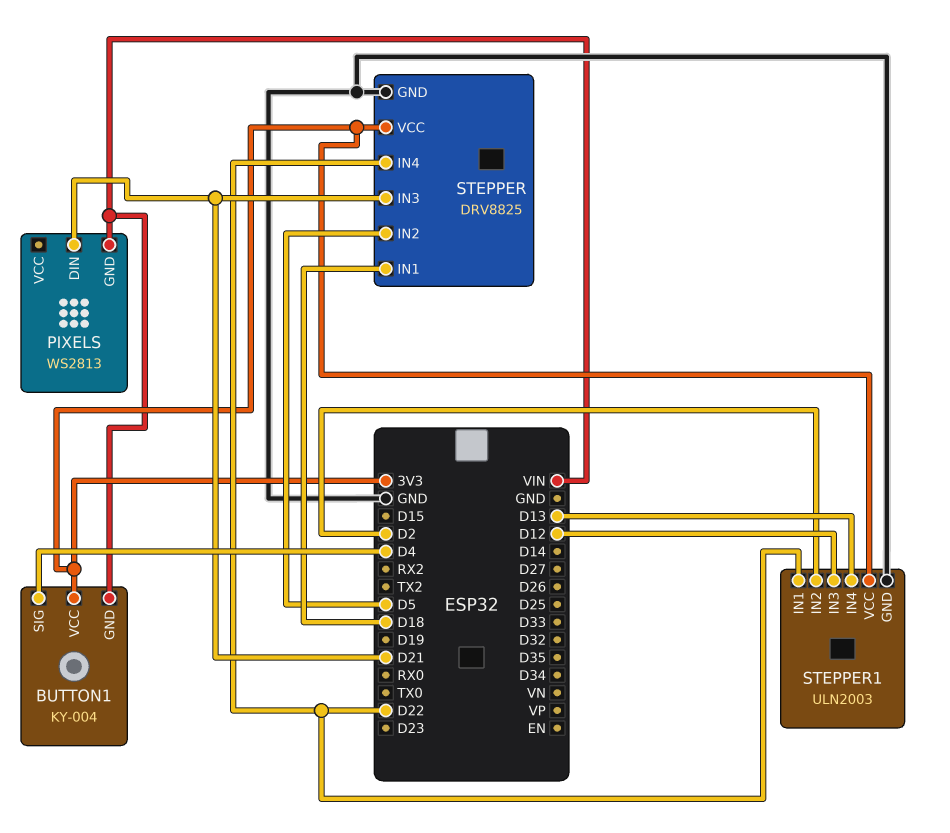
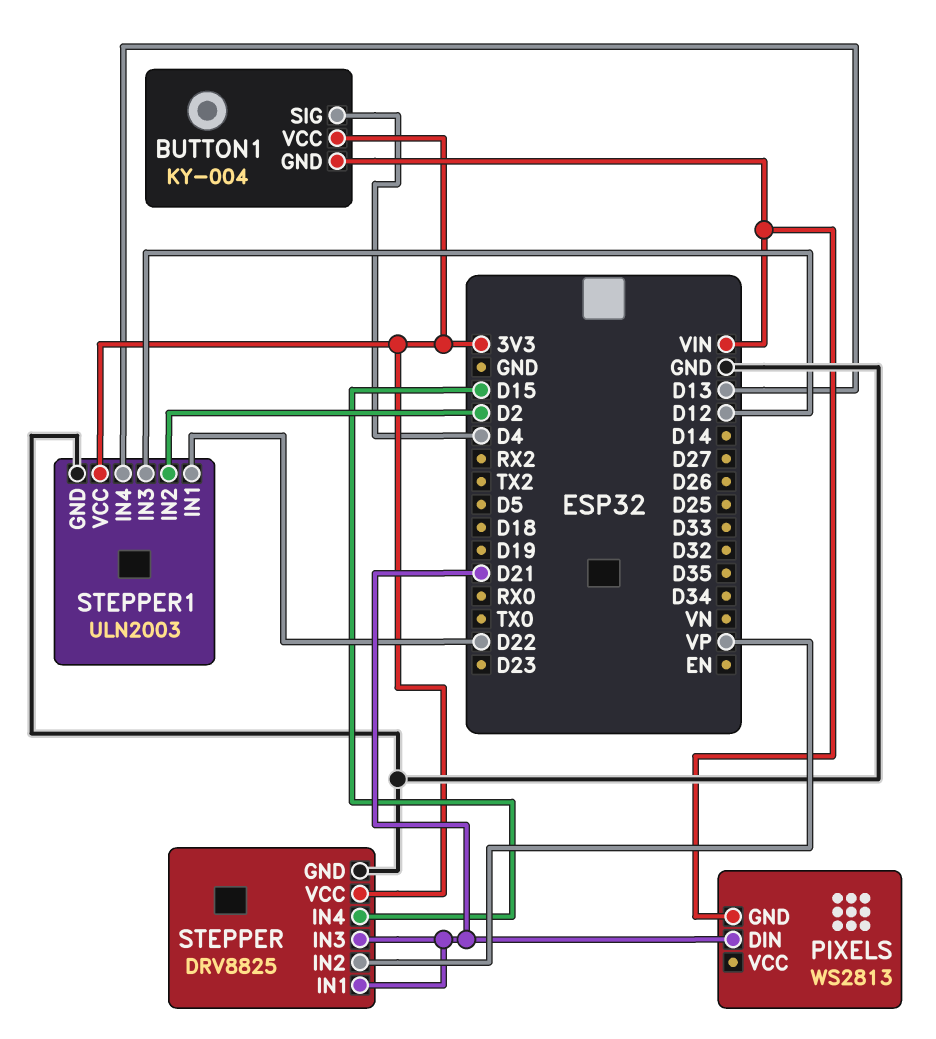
STEPPER pin IN1: D18 -> D21
STEPPER pin IN2: D5 -> VP
STEPPER pin IN4: D22 -> D15

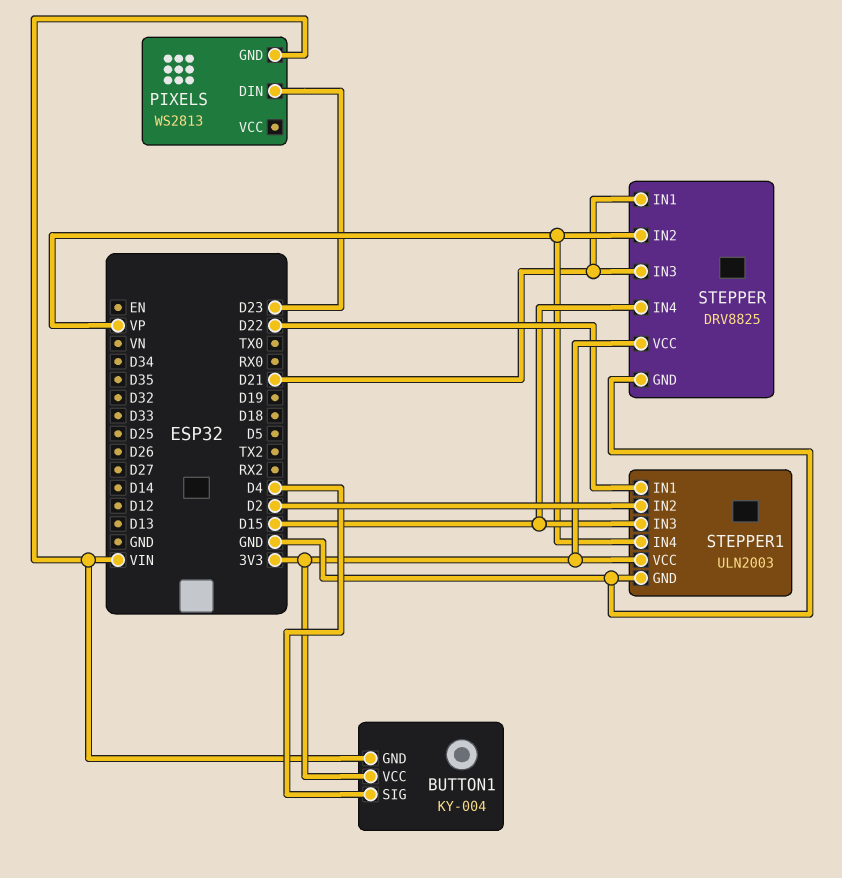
PIXELS pin DIN: D21 -> D23
STEPPER1 pin IN3: D12 -> D15
STEPPER1 pin IN4: D13 -> VP

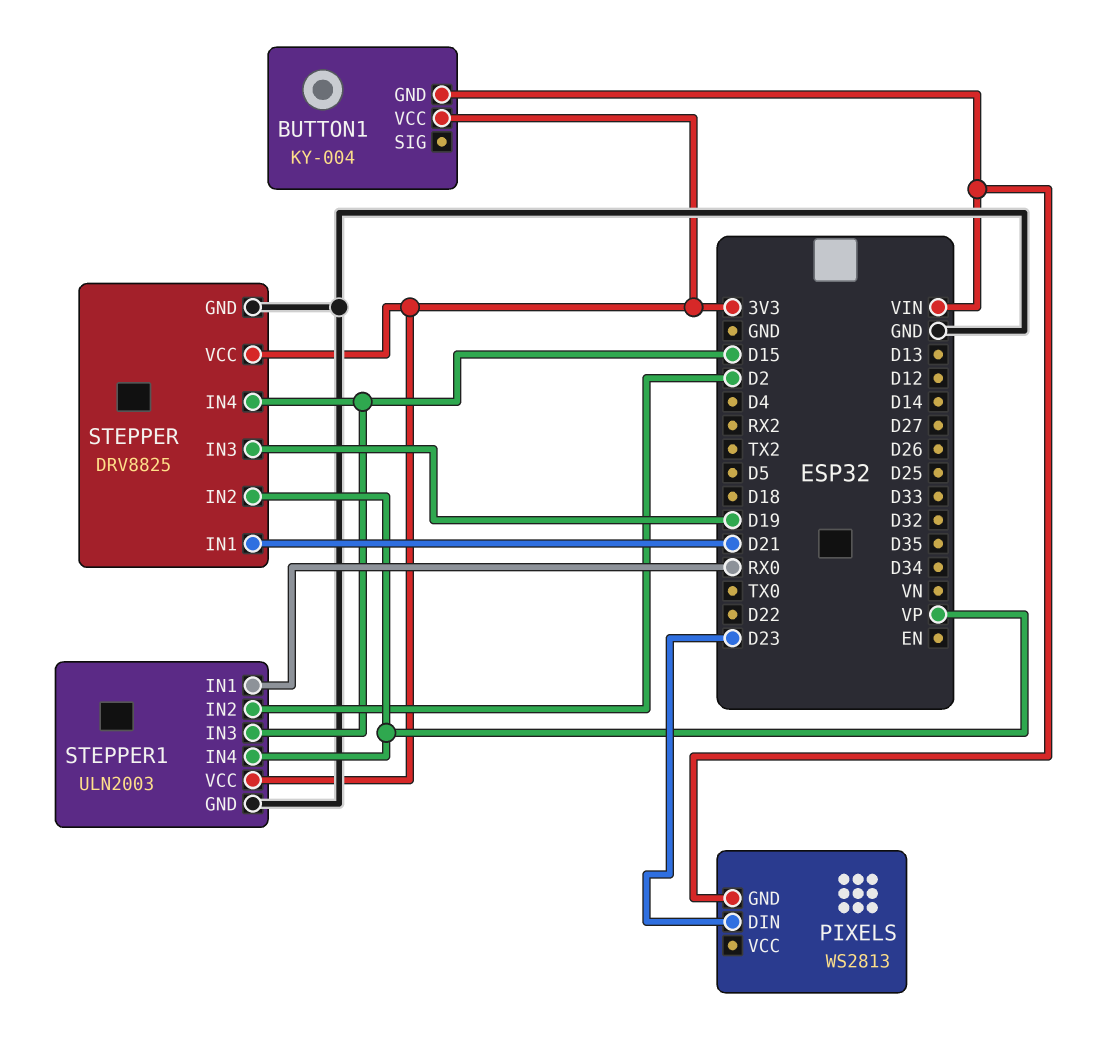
BUTTON1 pin SIG: D4 -> none
STEPPER pin IN3: D21 -> D19
STEPPER1 pin IN1: D22 -> RX0

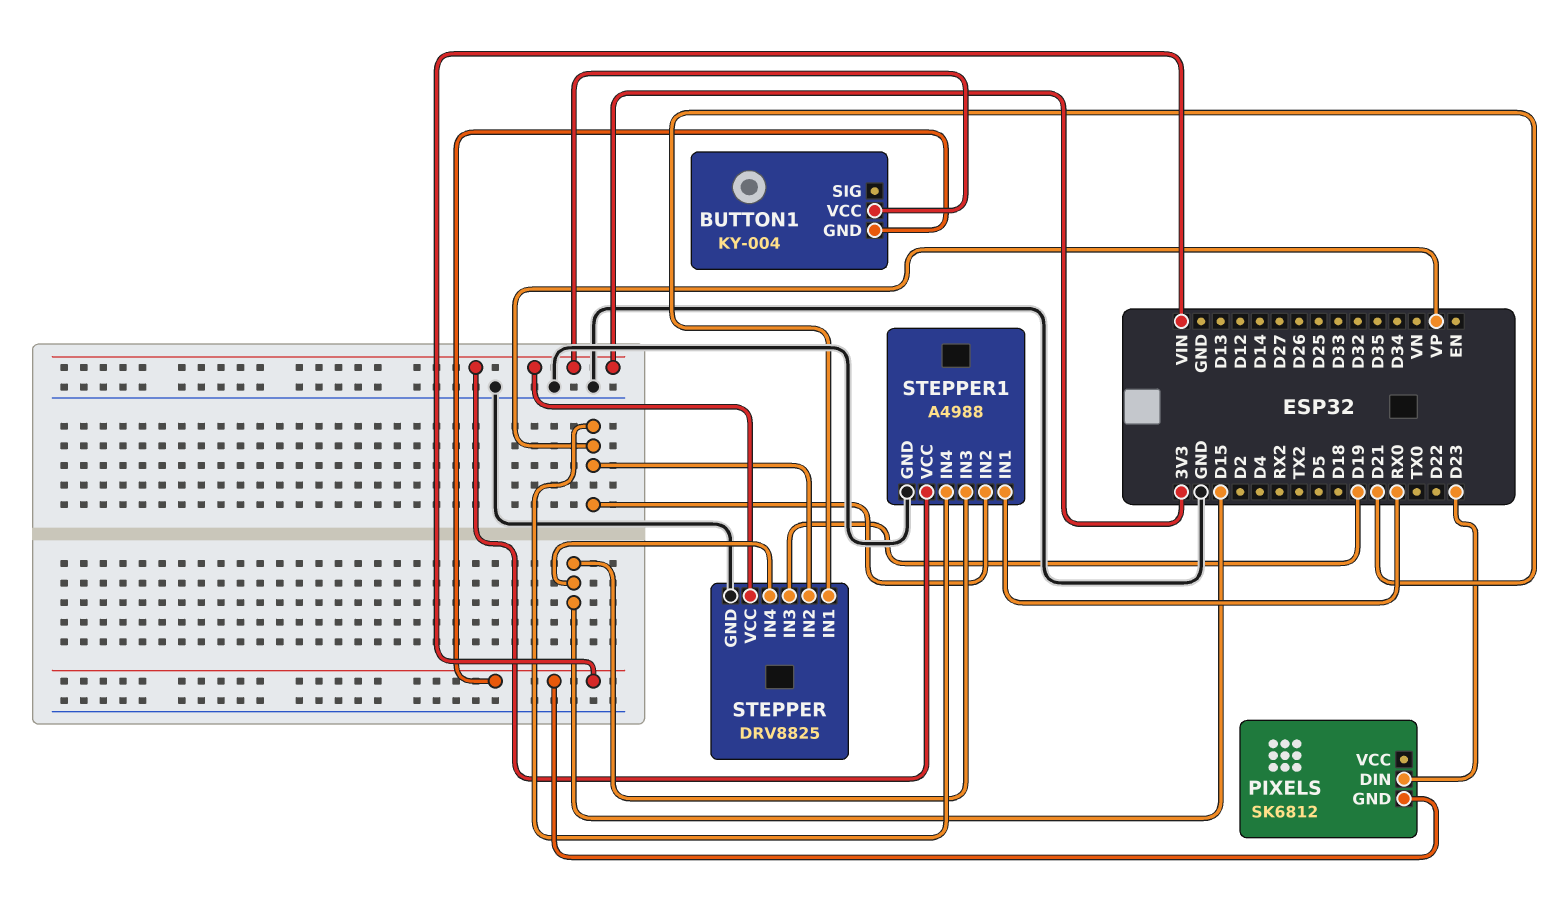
PIXELS: WS2813 -> SK6812
STEPPER1: ULN2003 -> A4988
STEPPER1 pin IN2: D2 -> VP

